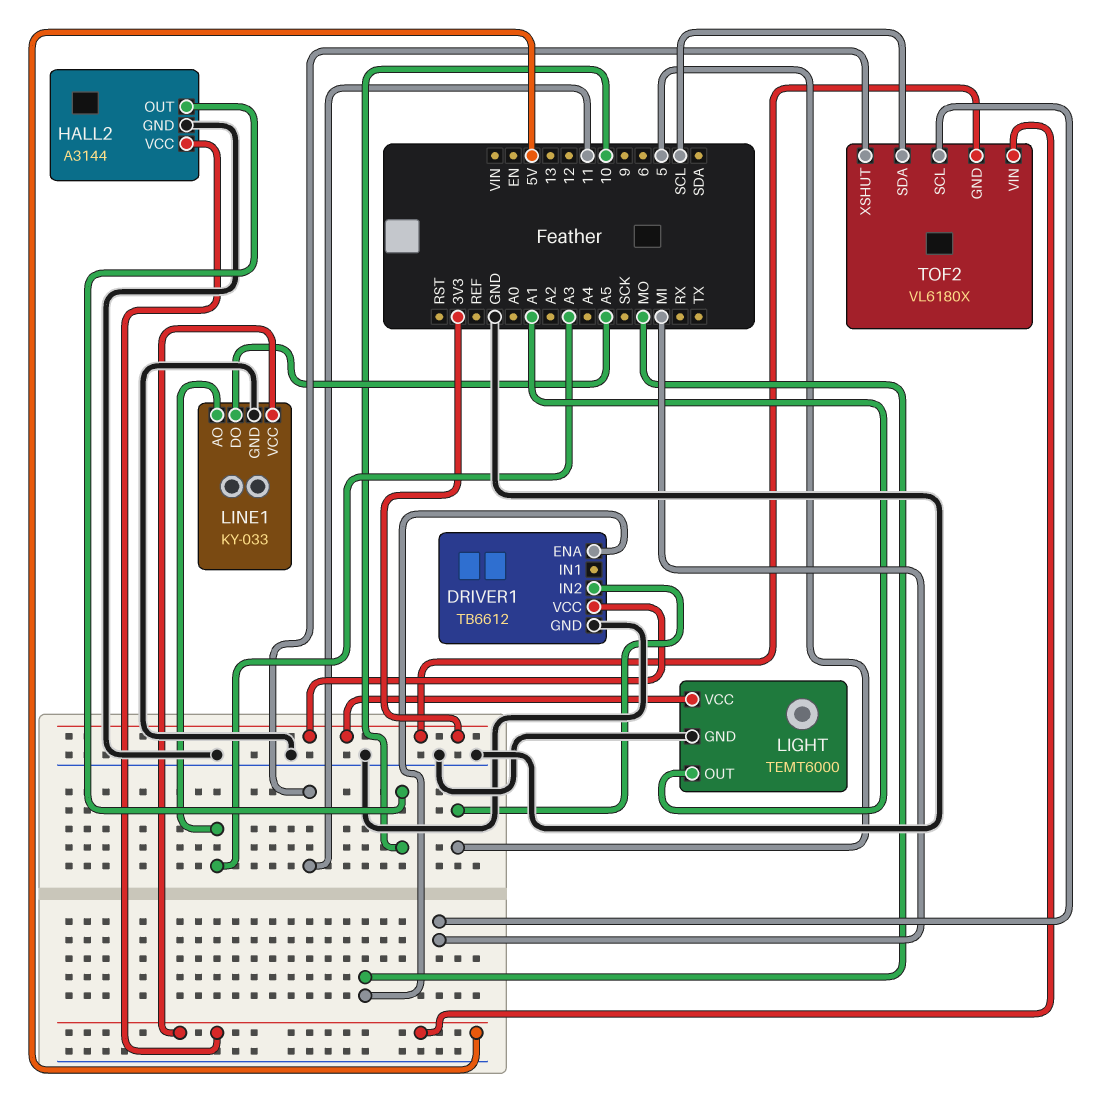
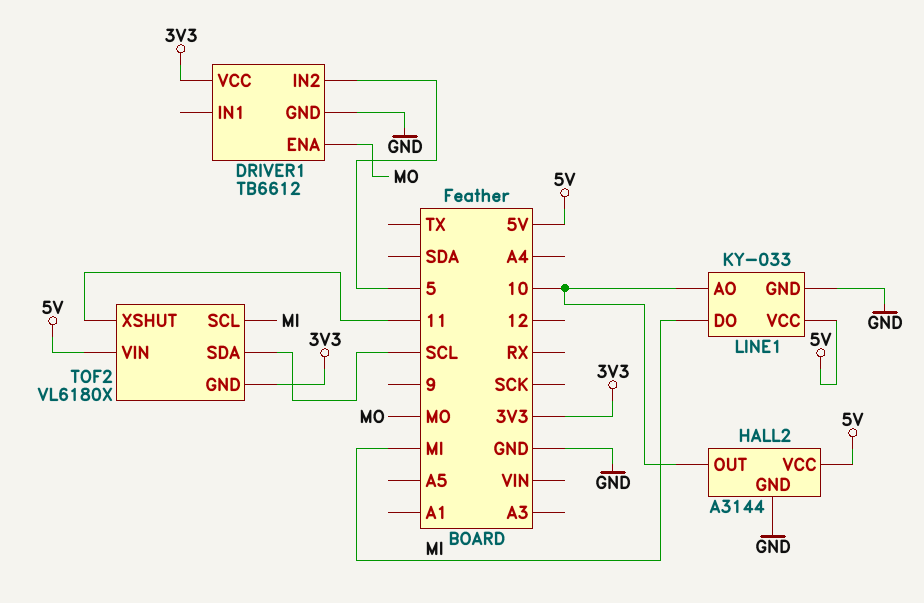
LIGHT: TEMT6000 -> none
LIGHT pin GND: GND -> none
LIGHT pin OUT: A1 -> none
LIGHT pin VCC: 3V3 -> none
LINE1 pin AO: A3 -> 10
LINE1 pin DO: A5 -> MI

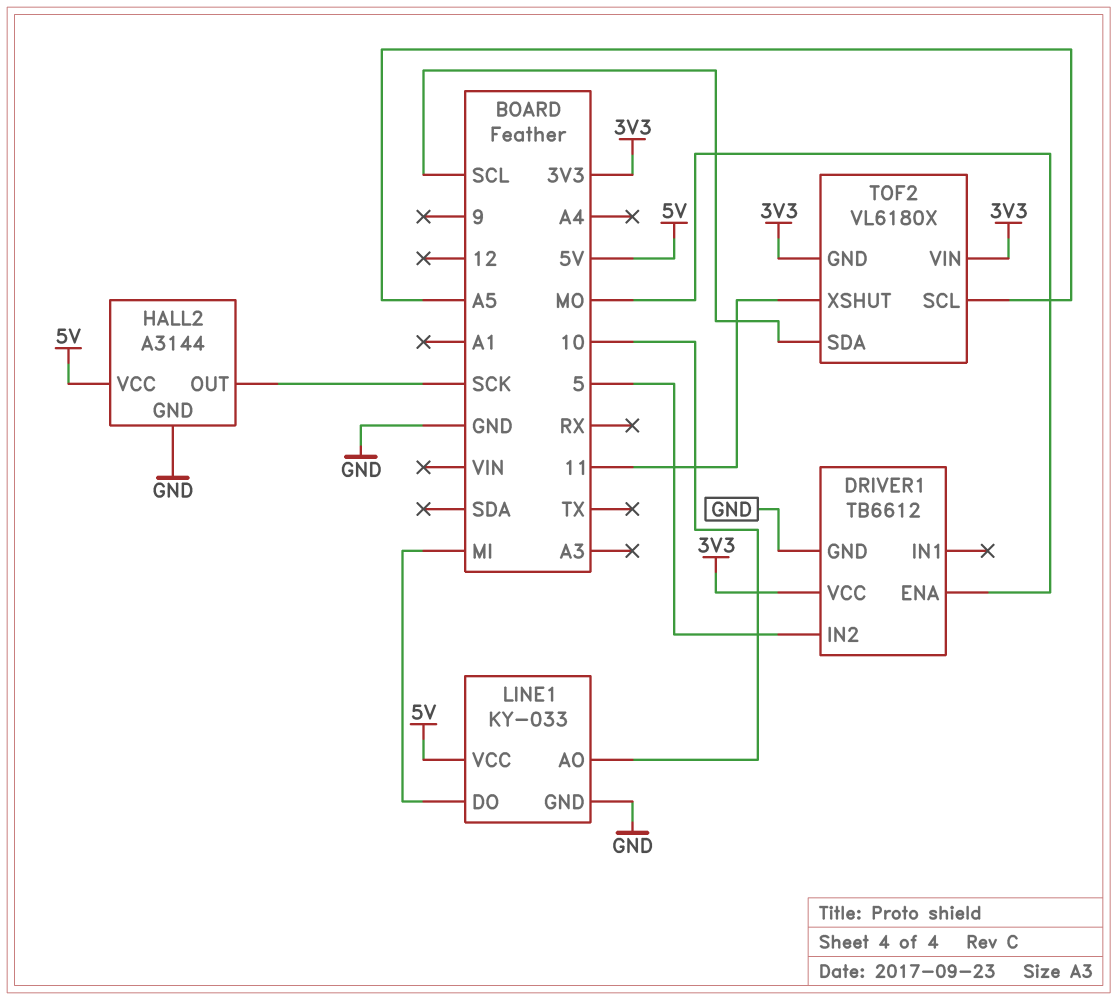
HALL2 pin OUT: 10 -> SCK
TOF2 pin SCL: MI -> A5
TOF2 pin VIN: 5V -> 3V3

